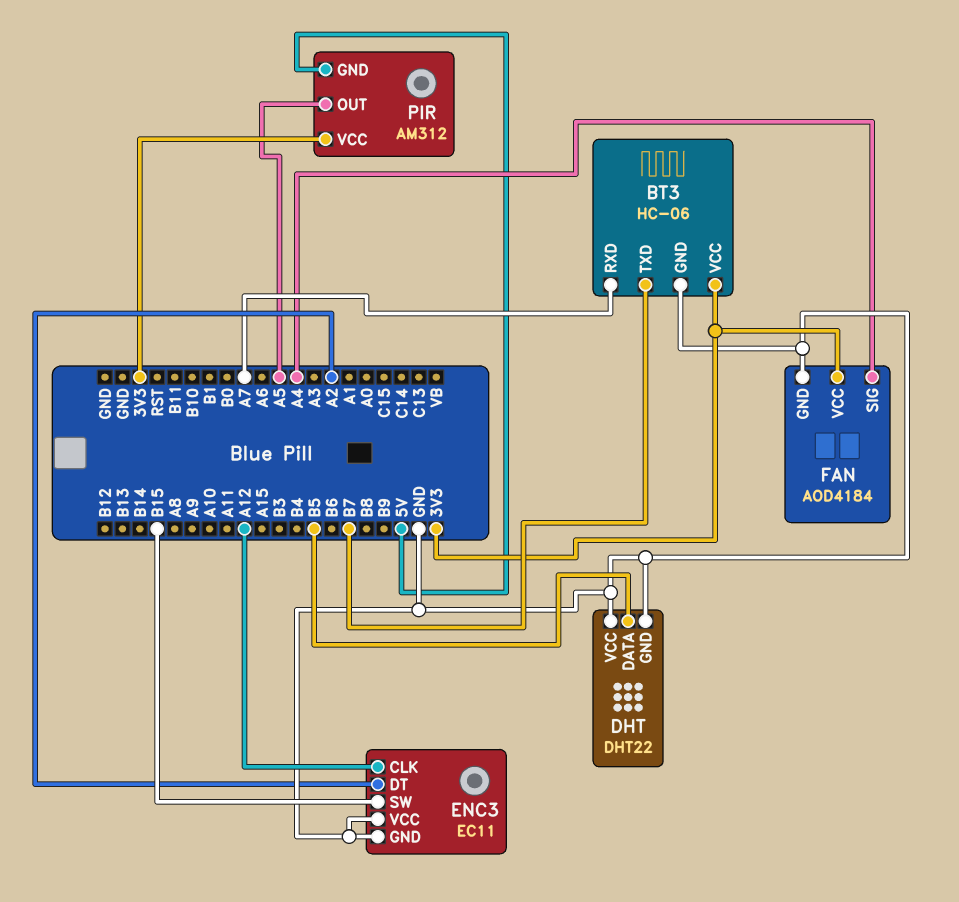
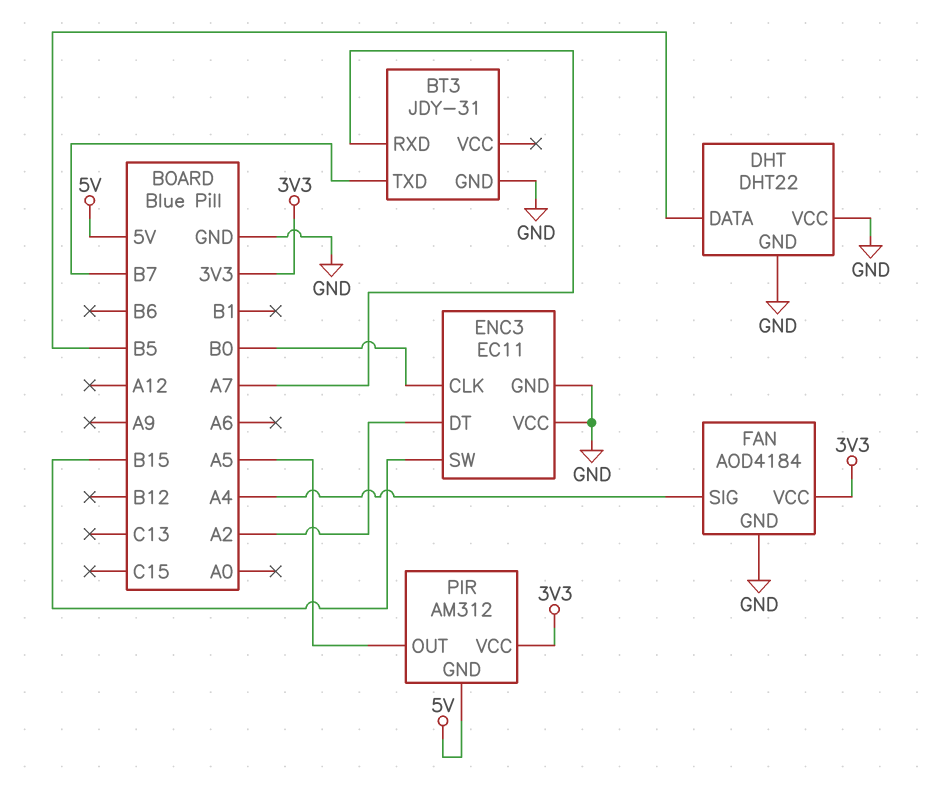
BT3: HC-06 -> JDY-31
BT3 pin VCC: 3V3 -> none
ENC3 pin CLK: A12 -> B0

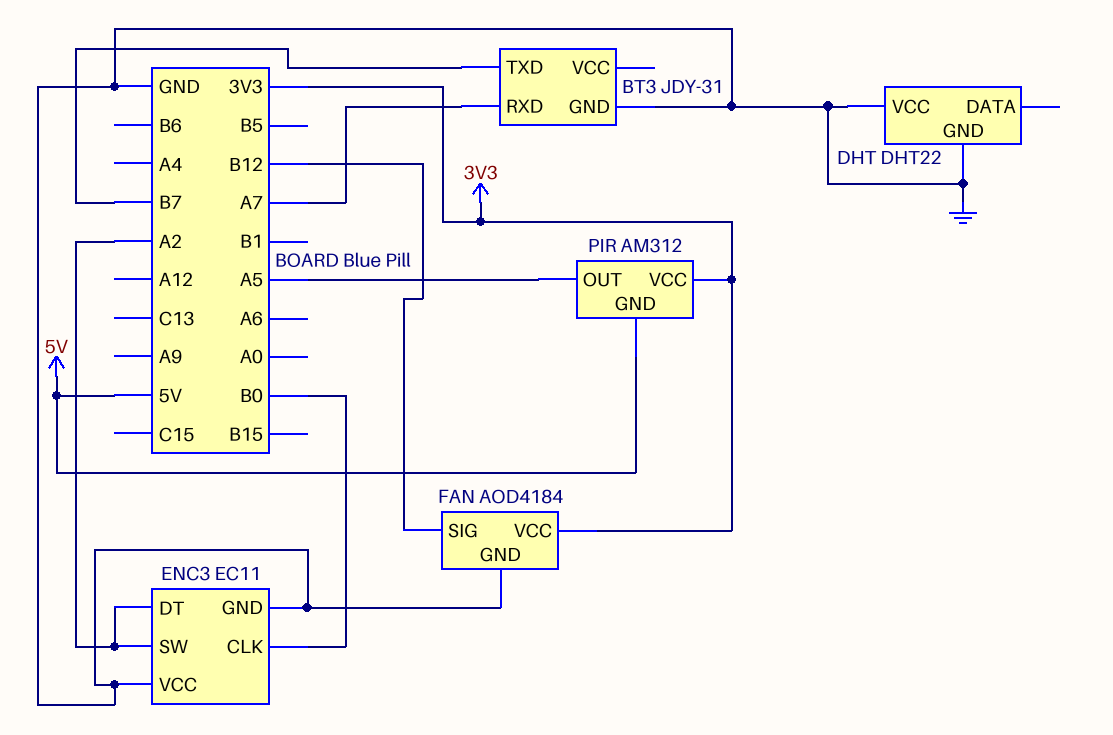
DHT pin DATA: B5 -> none
ENC3 pin SW: B15 -> A2
FAN pin SIG: A4 -> B12

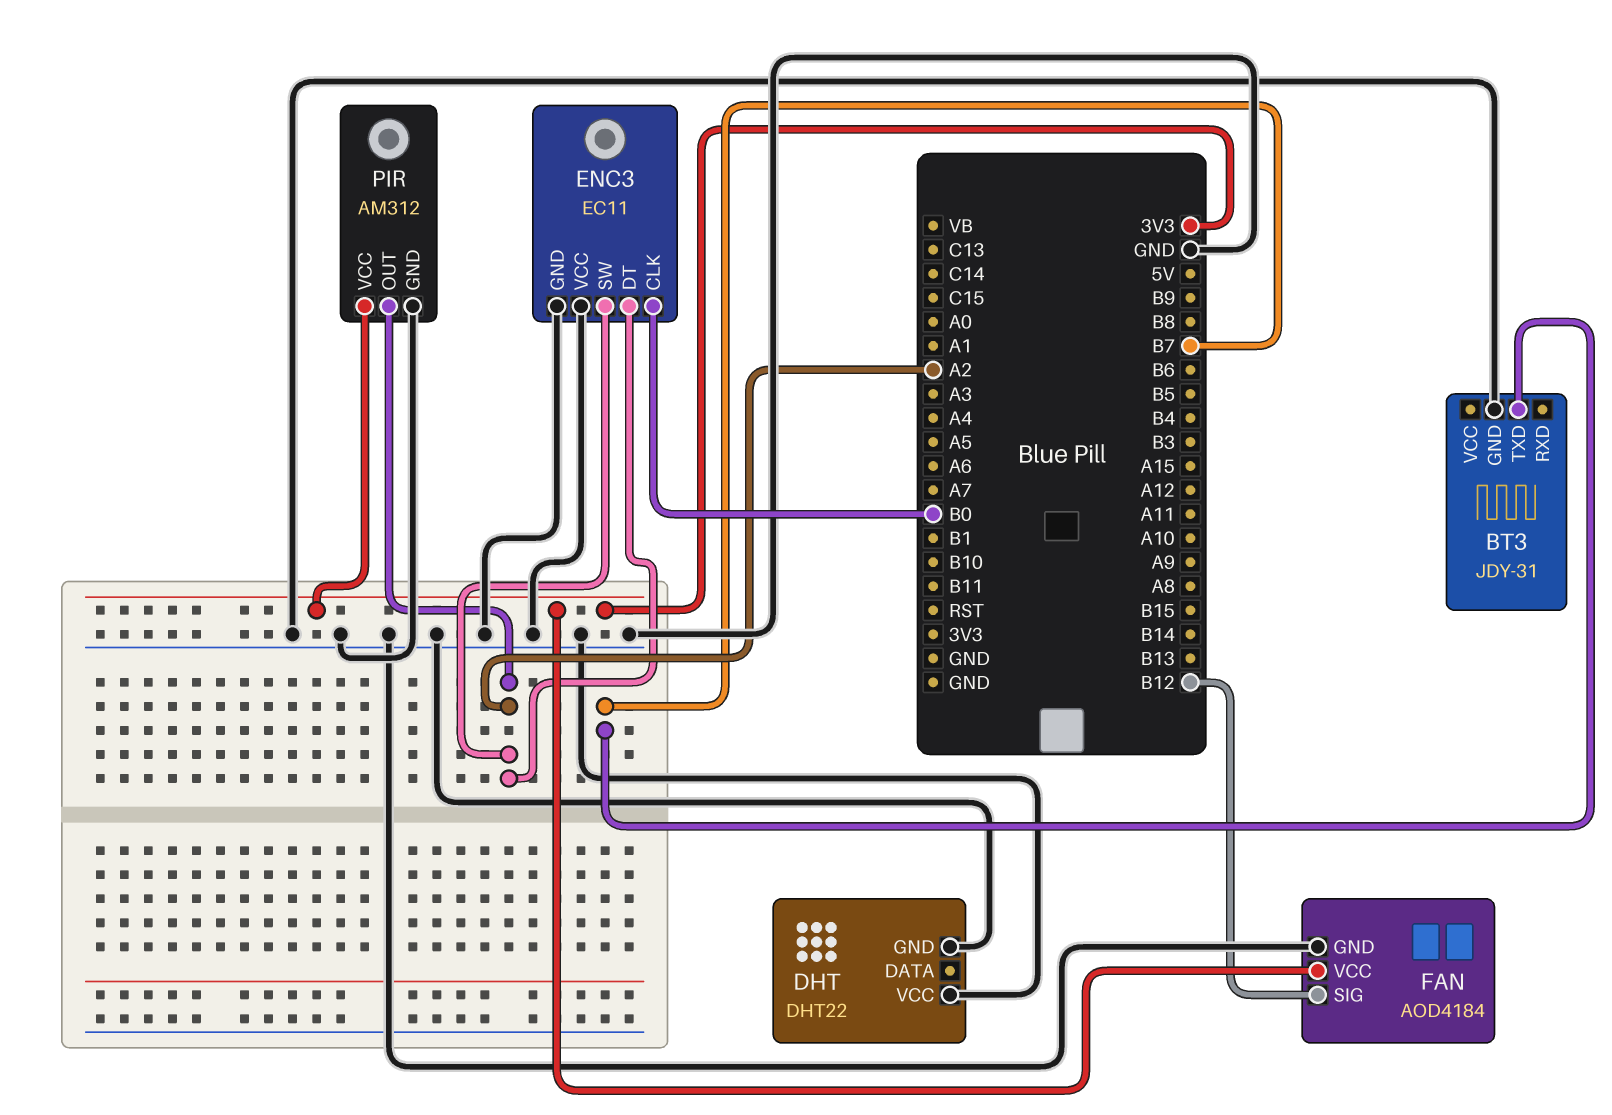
BT3 pin RXD: A7 -> none
PIR pin GND: 5V -> GND
PIR pin OUT: A5 -> A2

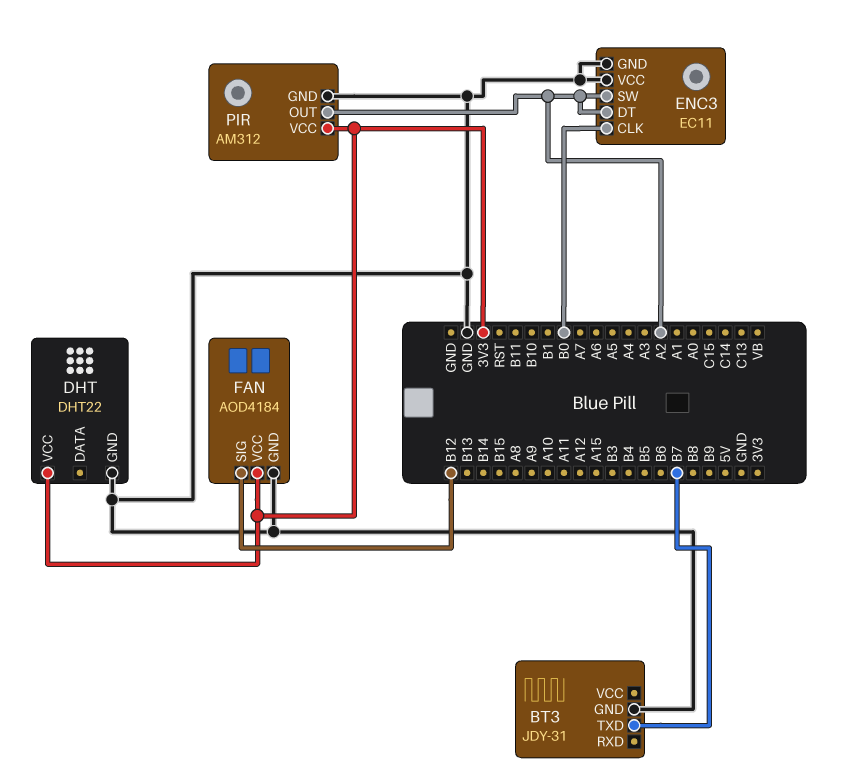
DHT pin VCC: GND -> 3V3

